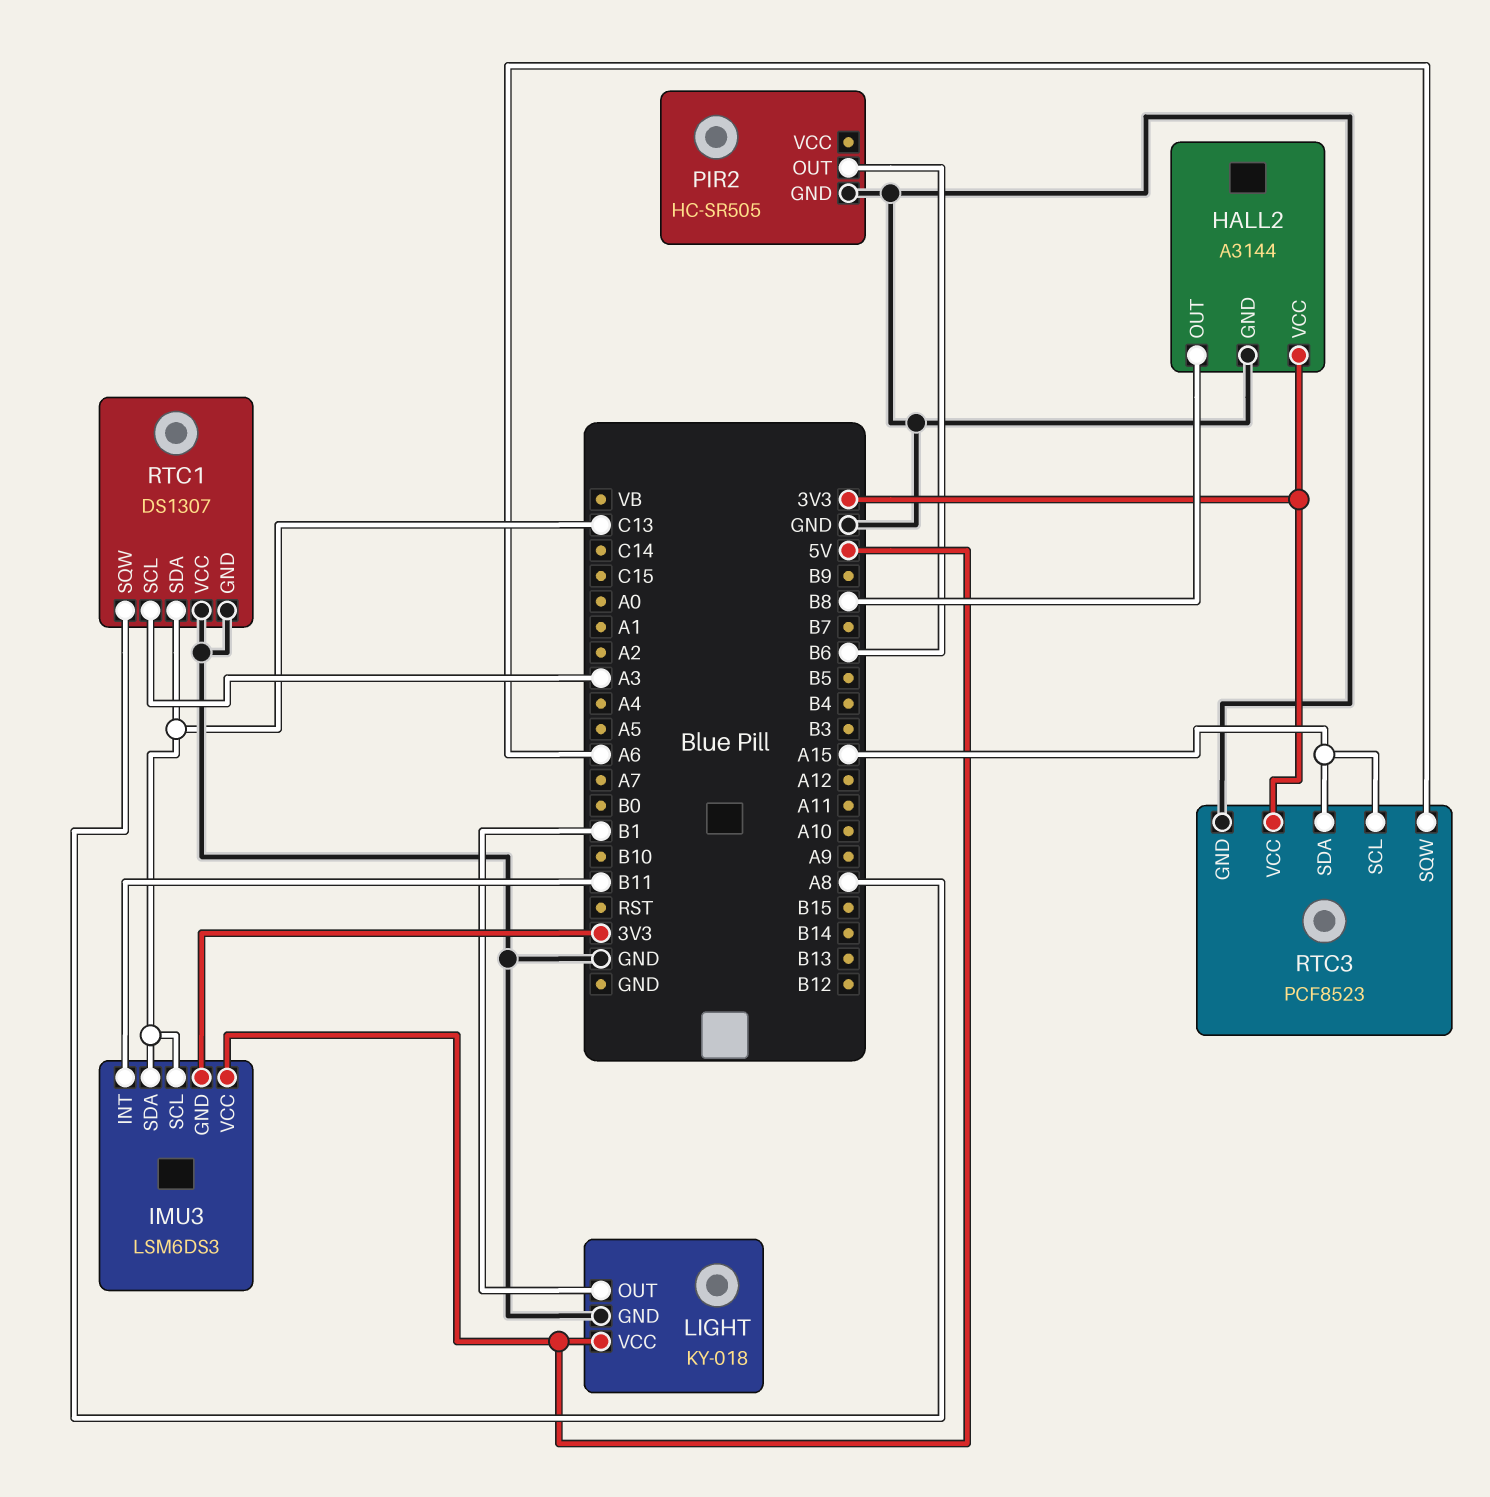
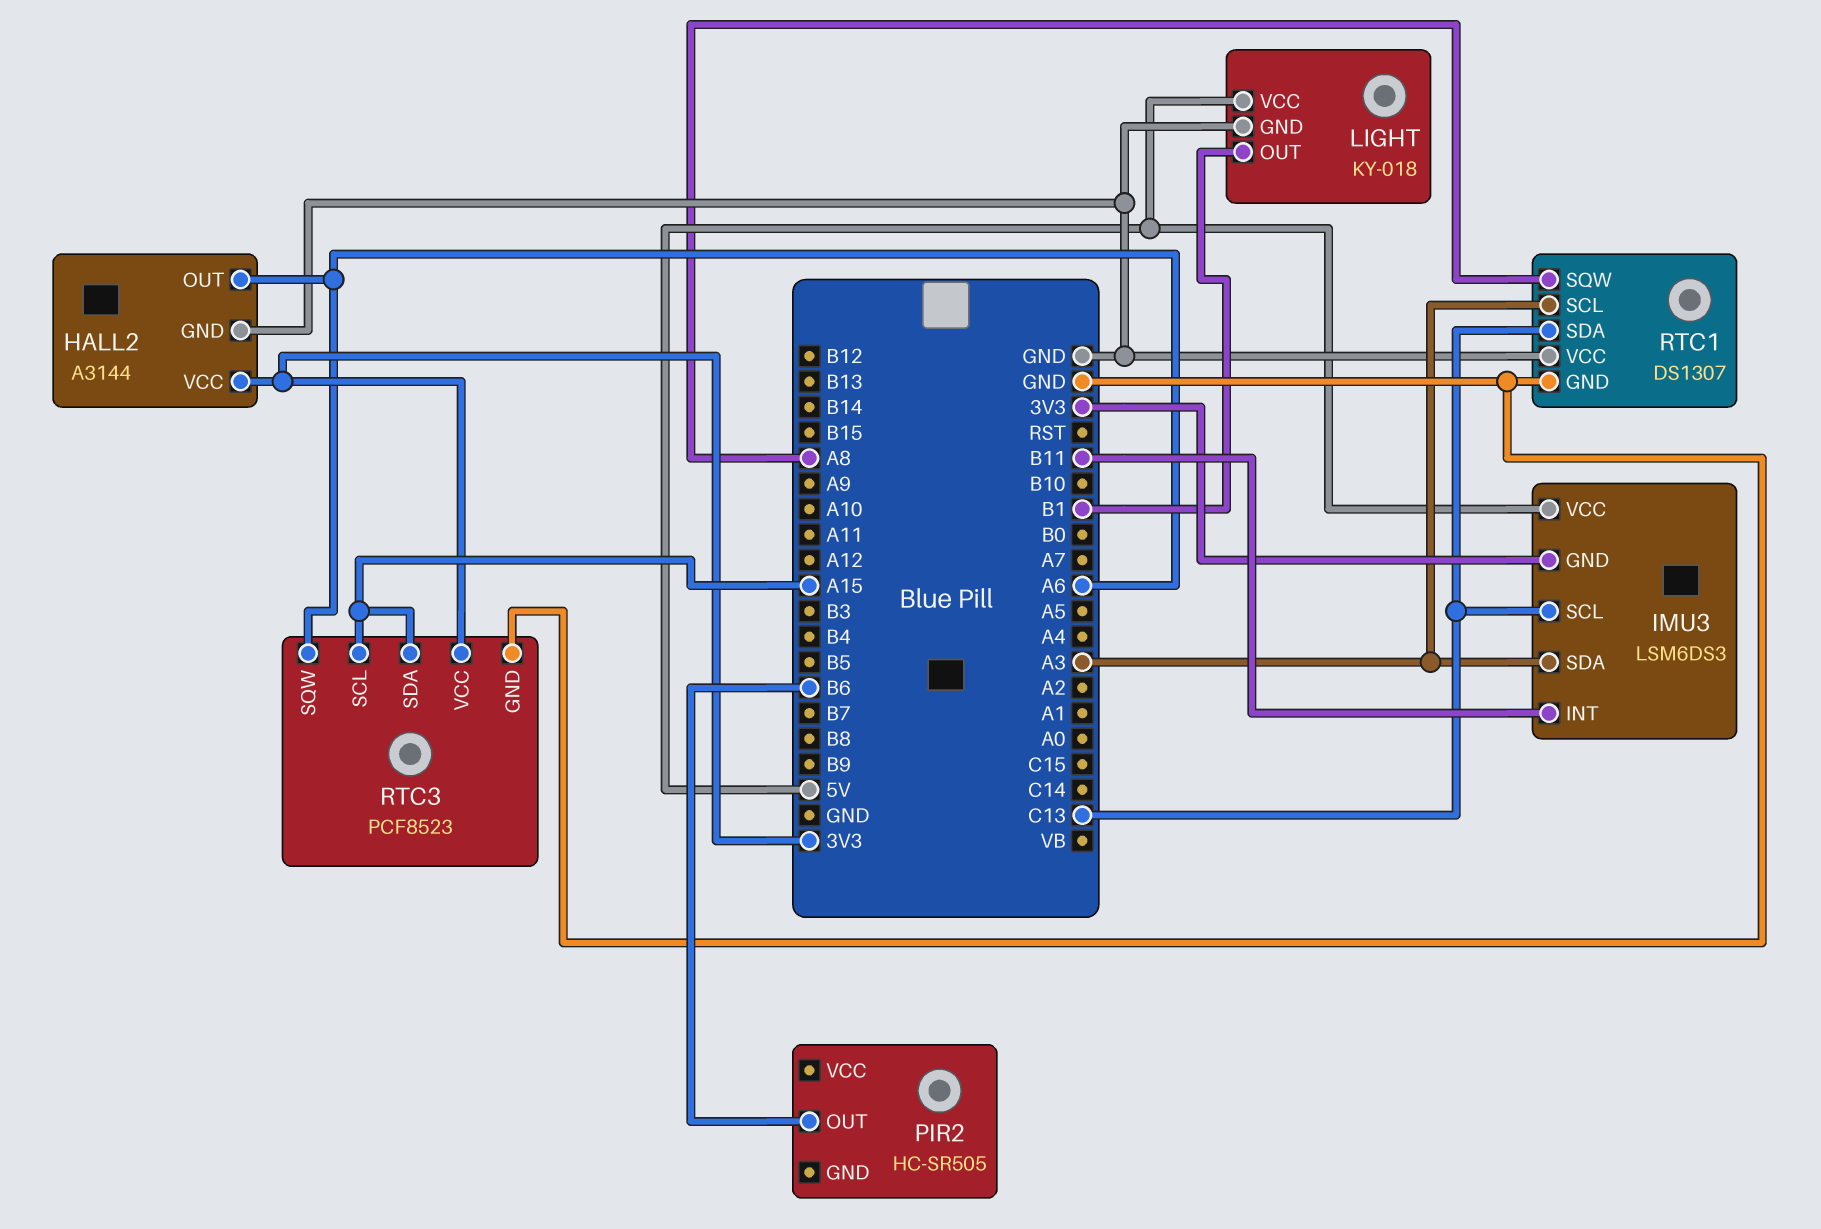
HALL2 pin OUT: B8 -> A6
IMU3 pin SDA: C13 -> A3
PIR2 pin GND: GND -> none

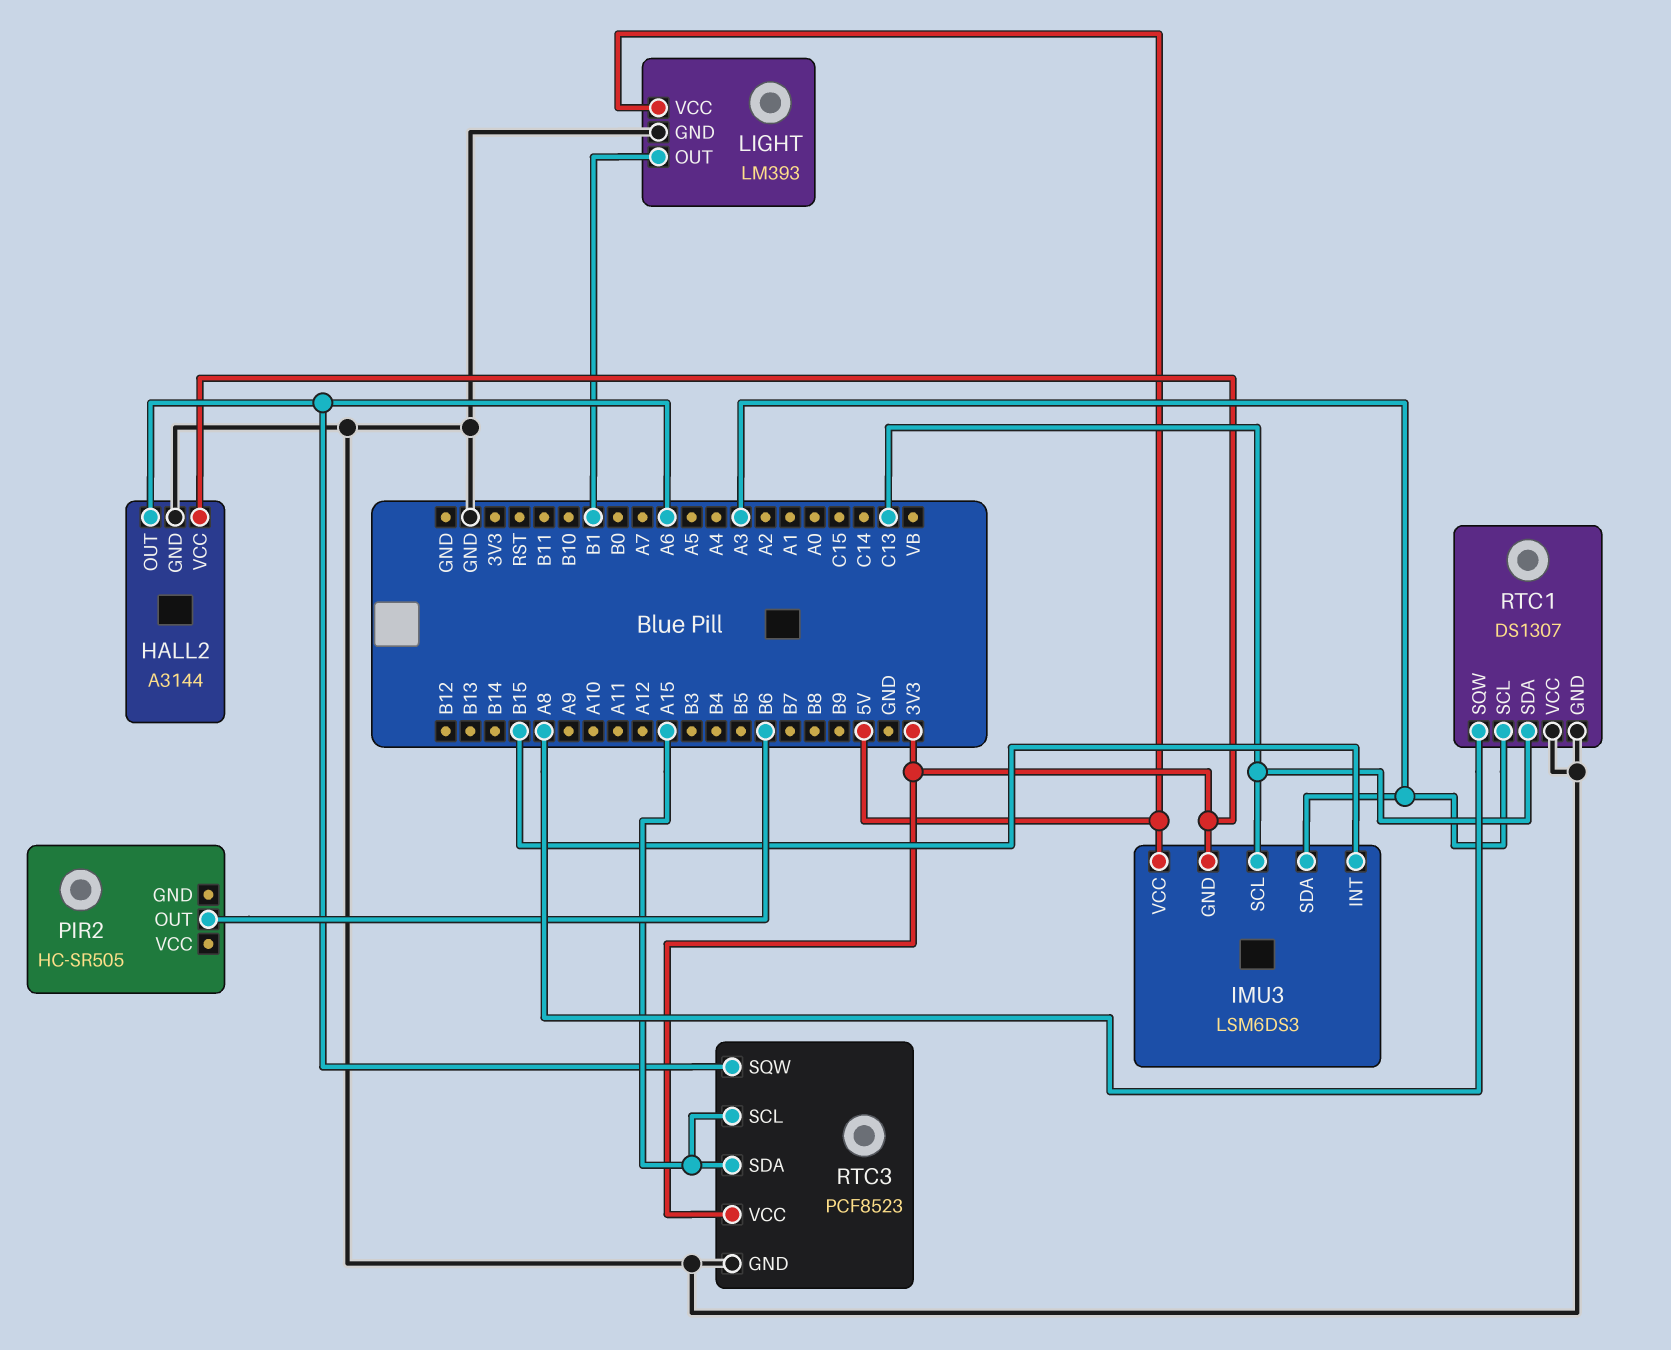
IMU3 pin INT: B11 -> B15
LIGHT: KY-018 -> LM393

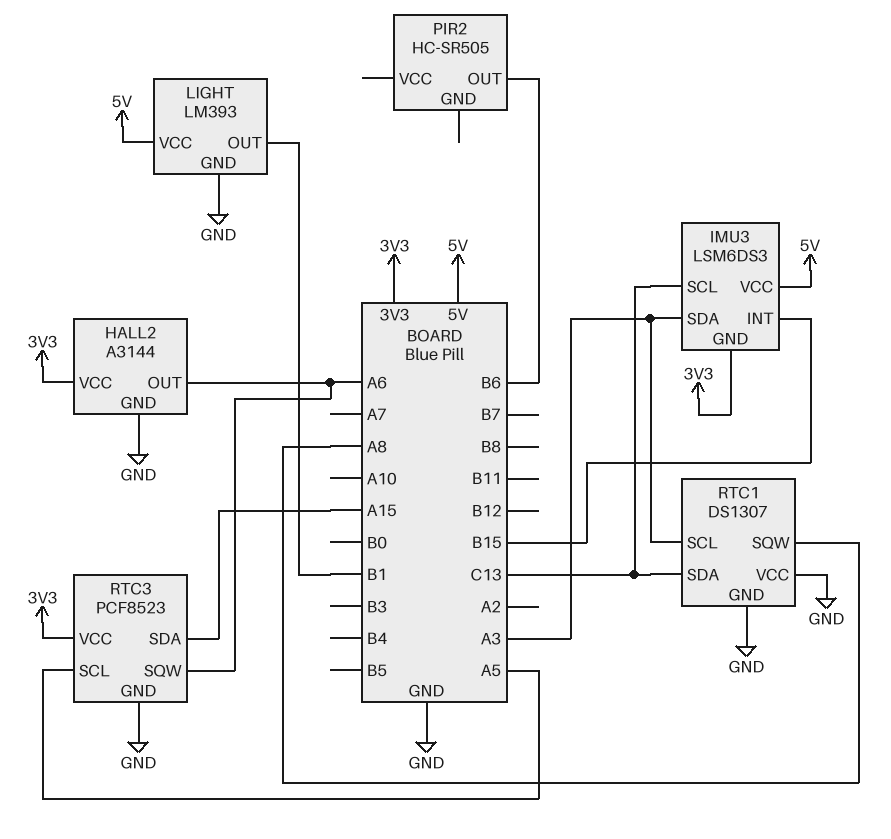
RTC3 pin SCL: A15 -> A5

